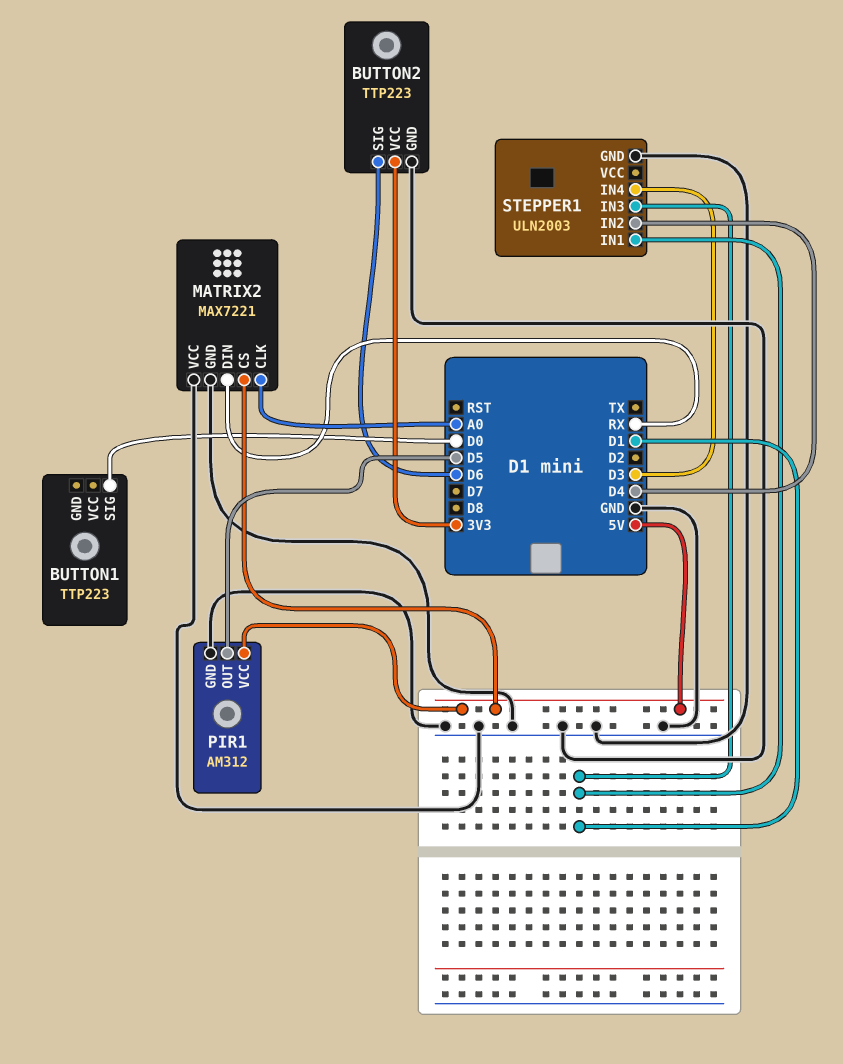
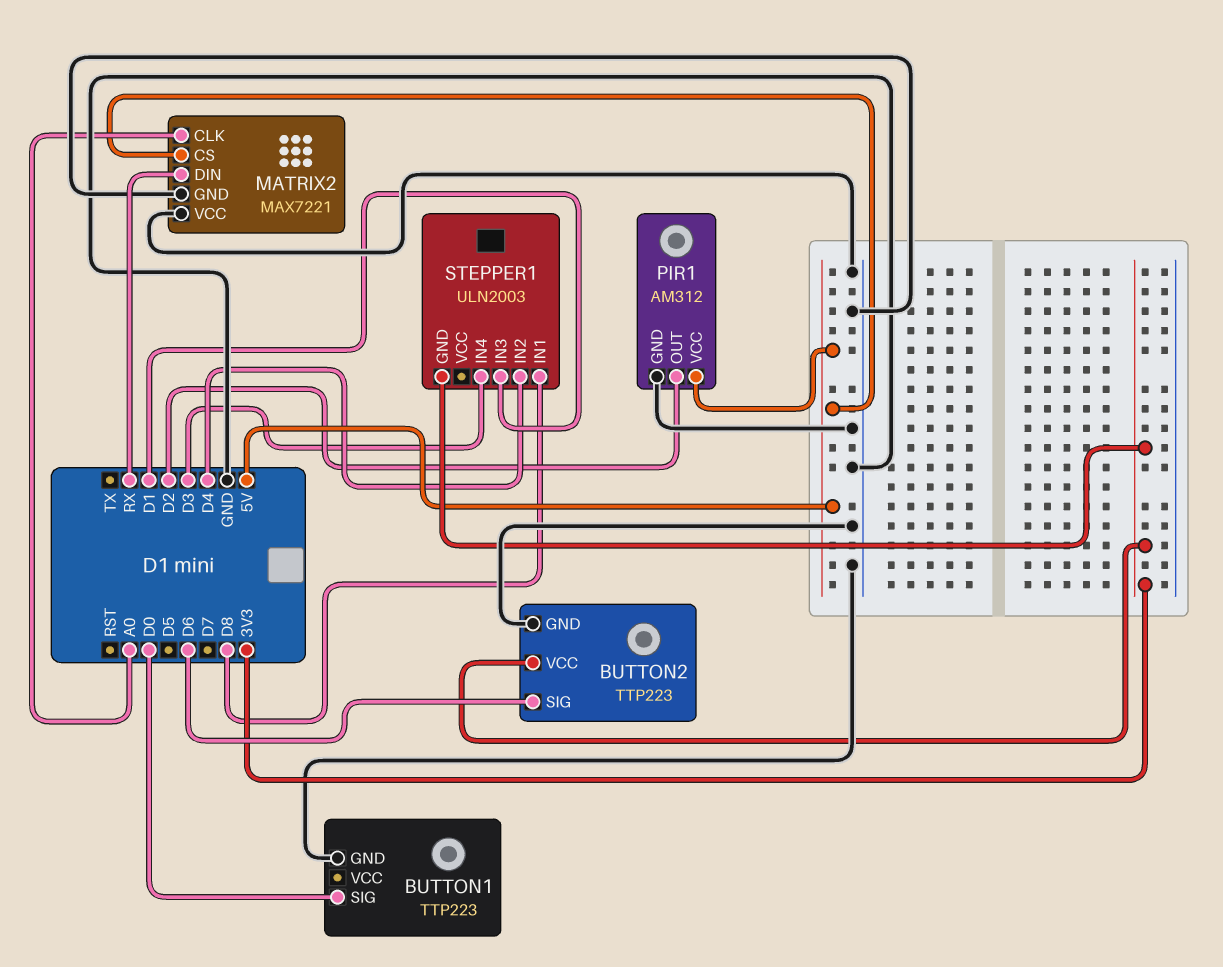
BUTTON1 pin GND: none -> GND
PIR1 pin OUT: D5 -> D2
STEPPER1 pin GND: GND -> 3V3
STEPPER1 pin IN1: D1 -> D8

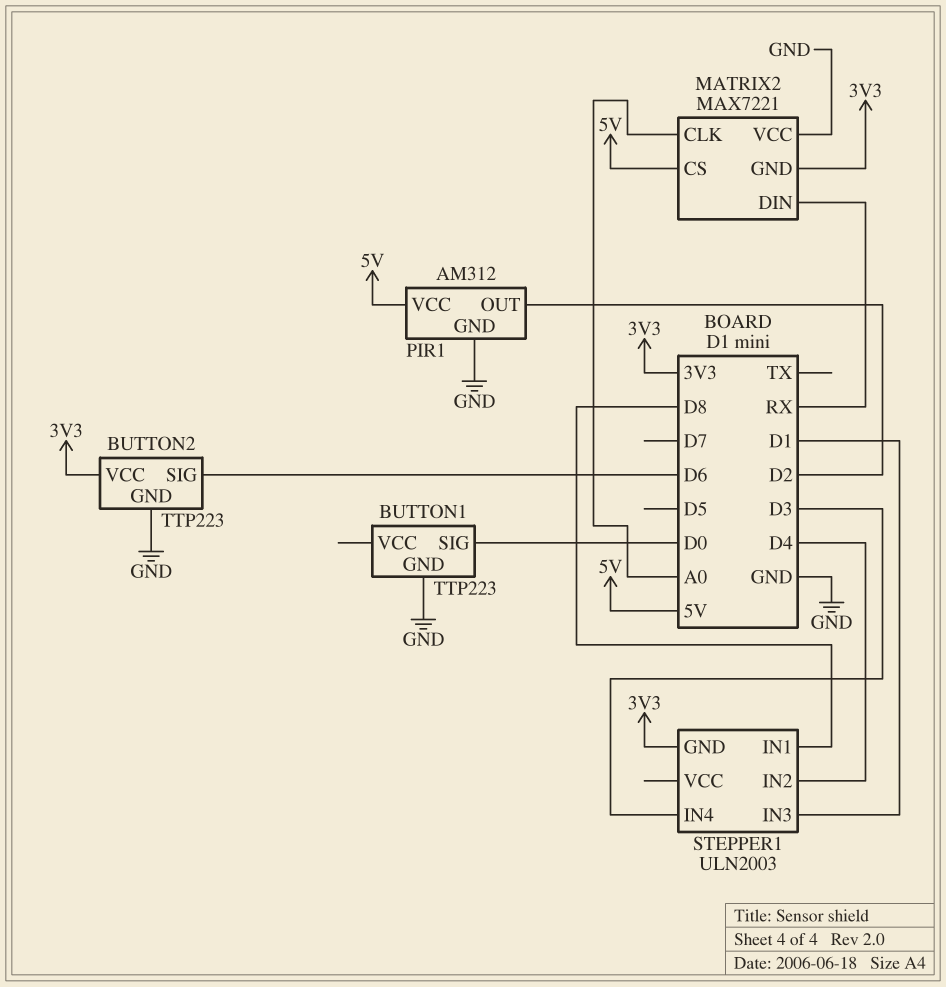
MATRIX2 pin GND: GND -> 3V3

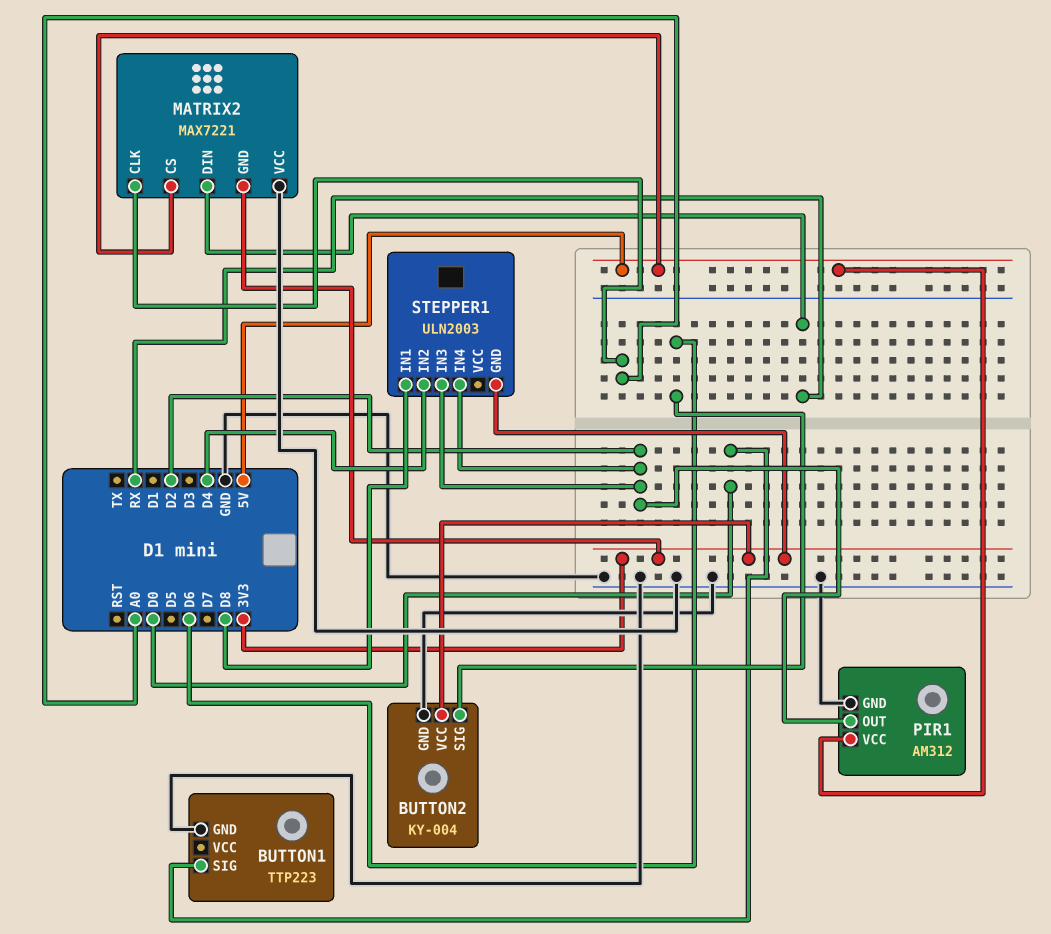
BUTTON2: TTP223 -> KY-004
STEPPER1 pin IN3: D1 -> D2
STEPPER1 pin IN4: D3 -> D2

